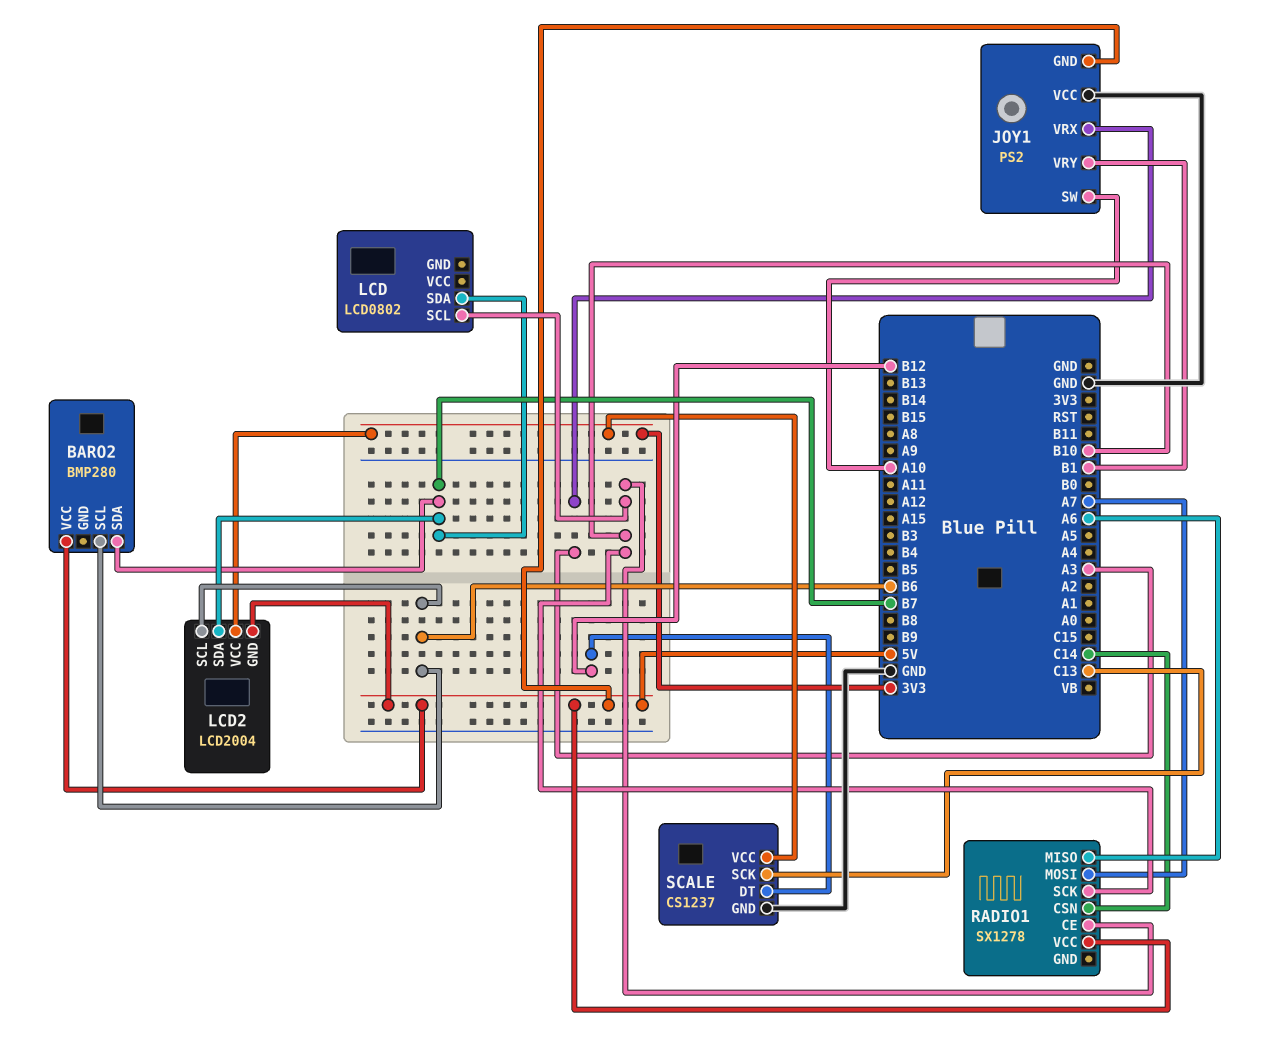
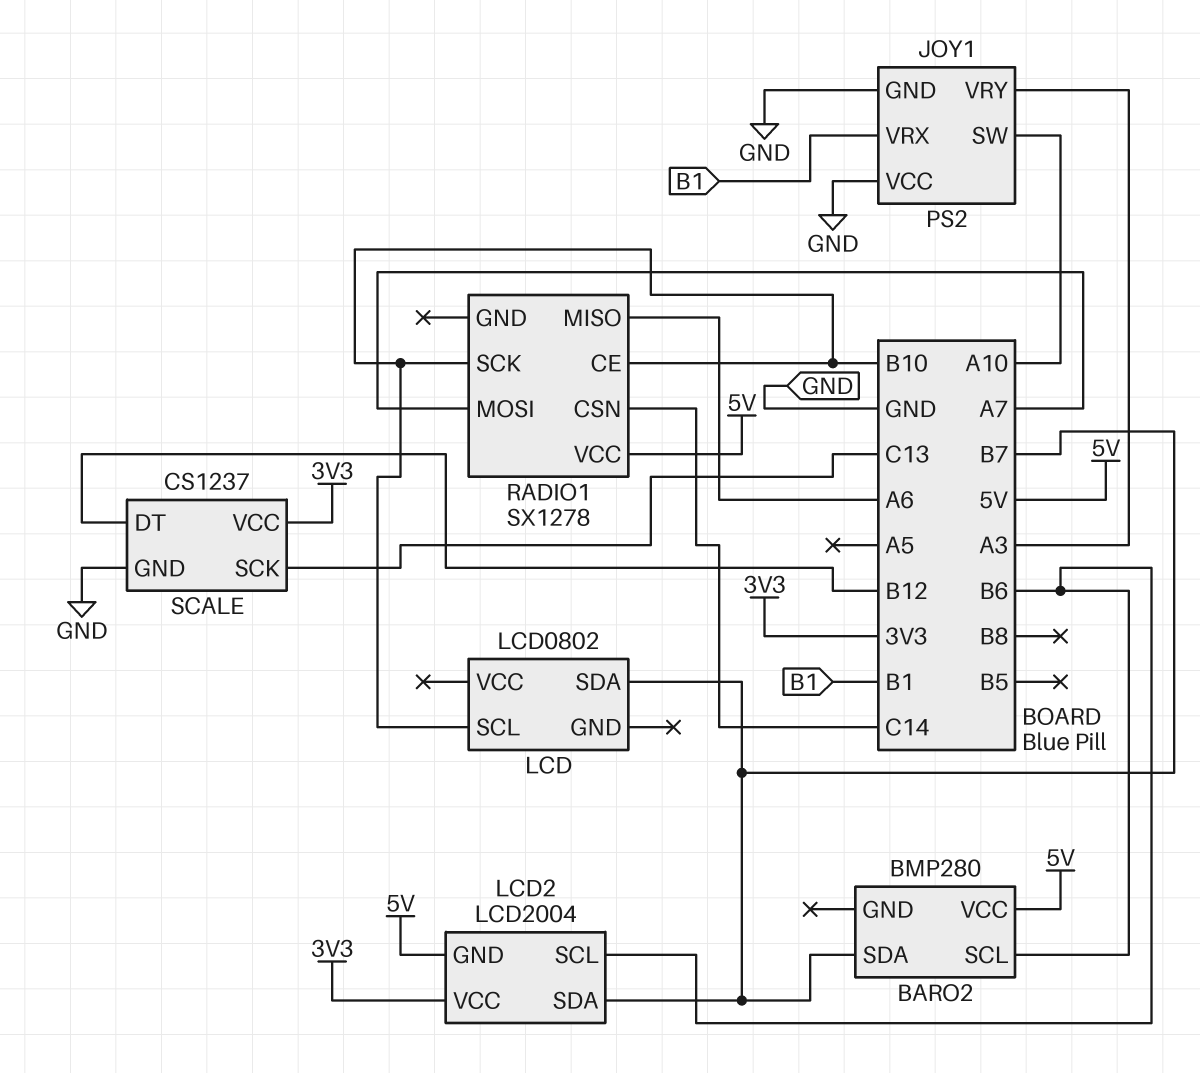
JOY1 pin GND: 5V -> GND
JOY1 pin VRX: A3 -> B1
JOY1 pin VRY: B1 -> A3

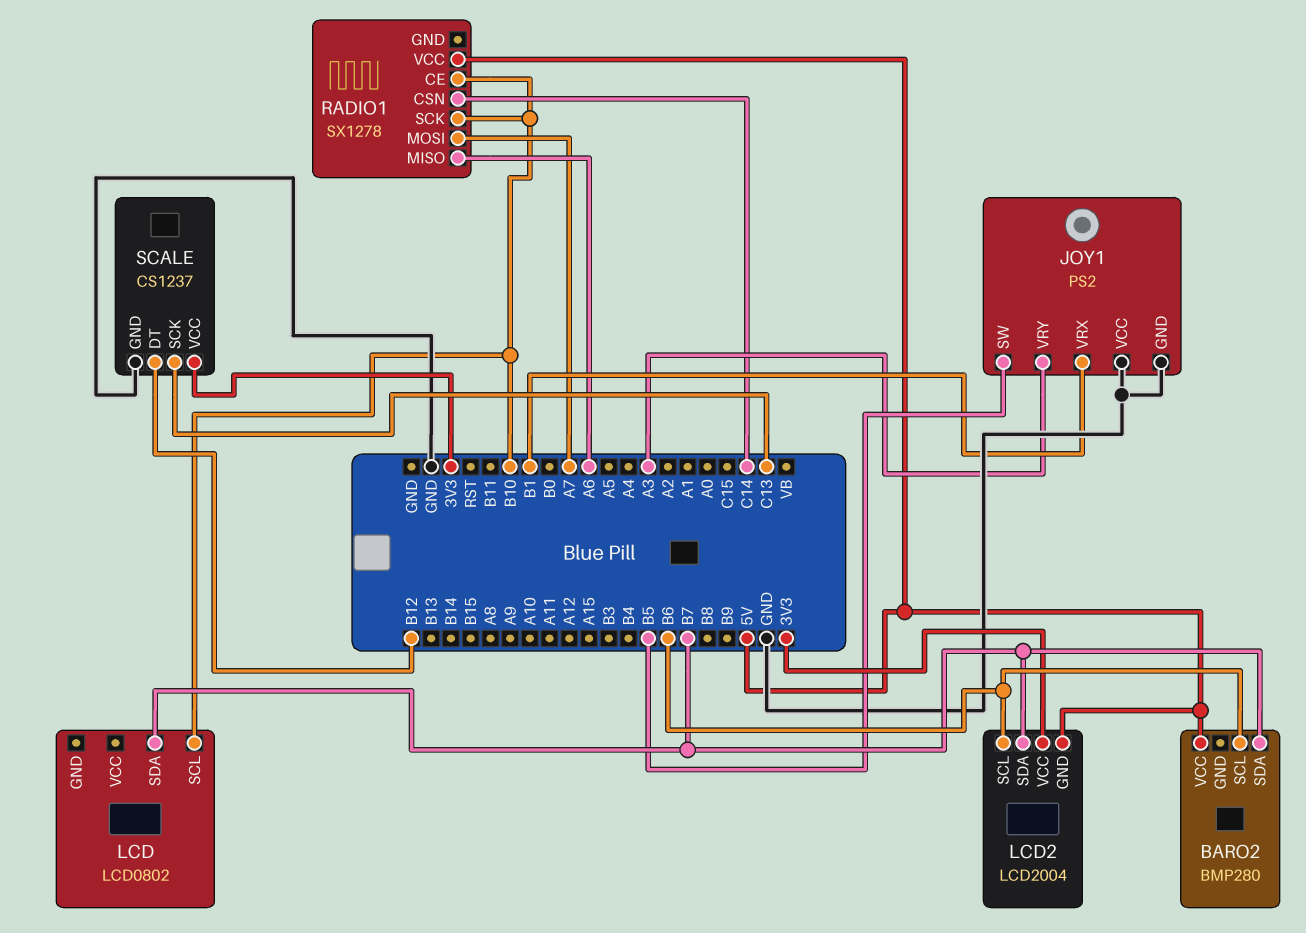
JOY1 pin SW: A10 -> B5

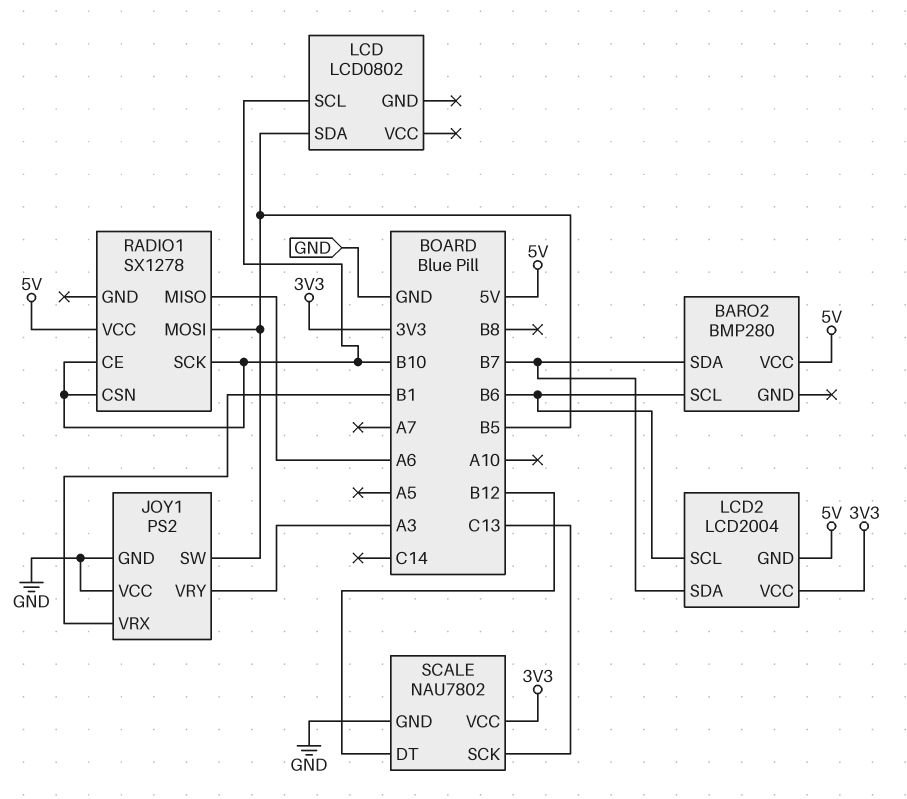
LCD pin SDA: B7 -> B5
RADIO1 pin CSN: C14 -> B10
RADIO1 pin MOSI: A7 -> B5
SCALE: CS1237 -> NAU7802

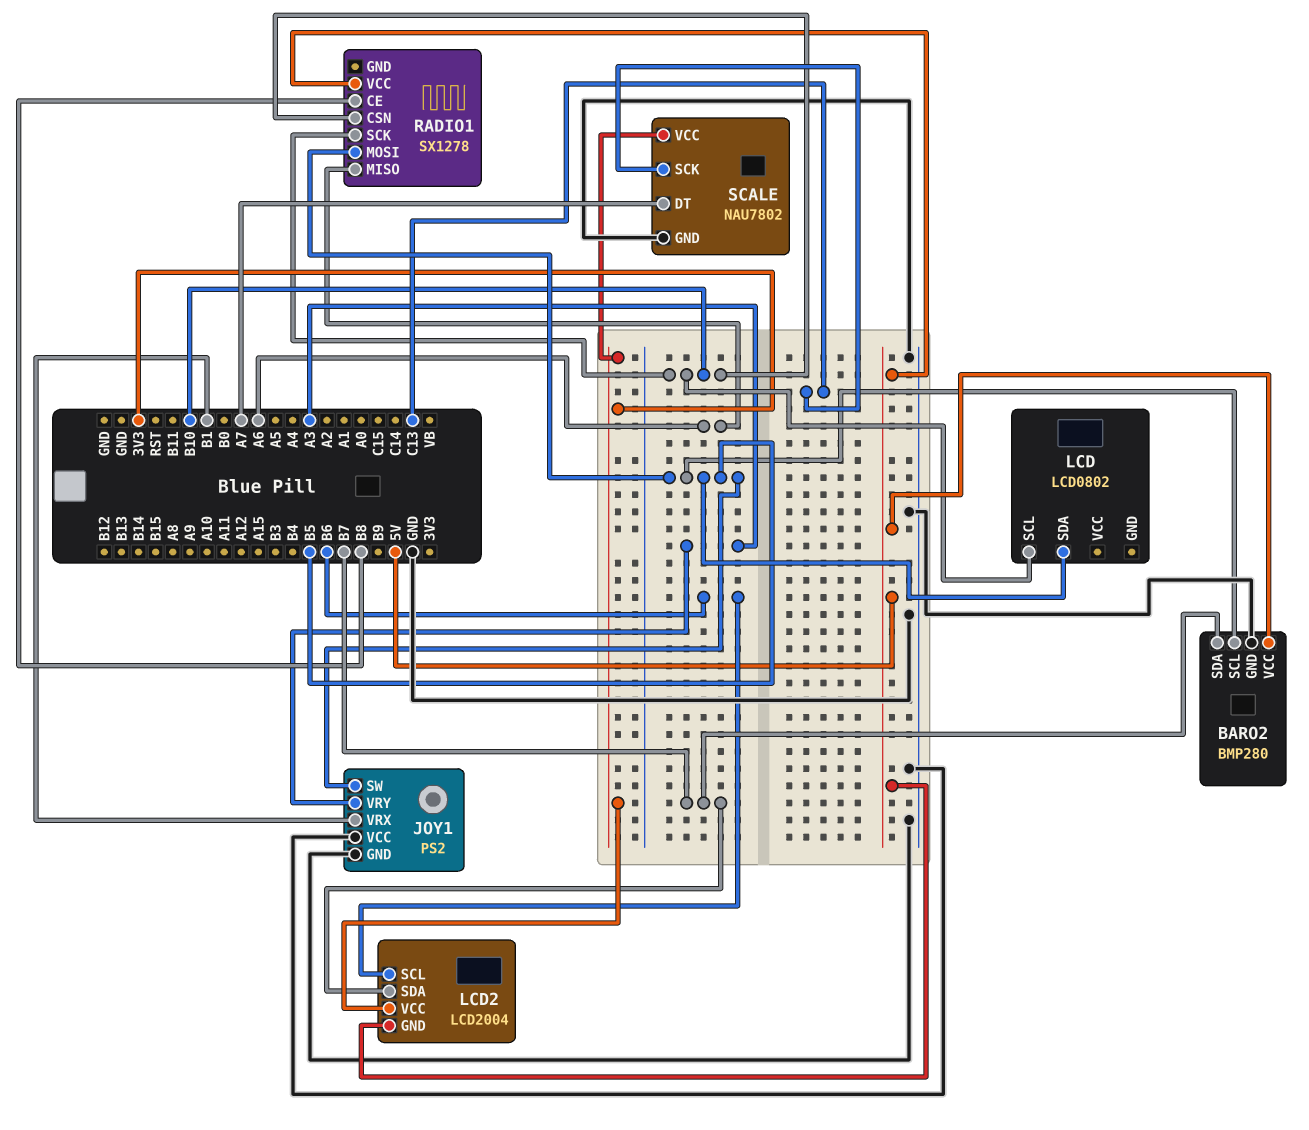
BARO2 pin GND: none -> GND
BARO2 pin SCL: B6 -> B5
RADIO1 pin CE: B10 -> B8
SCALE pin DT: B12 -> A7

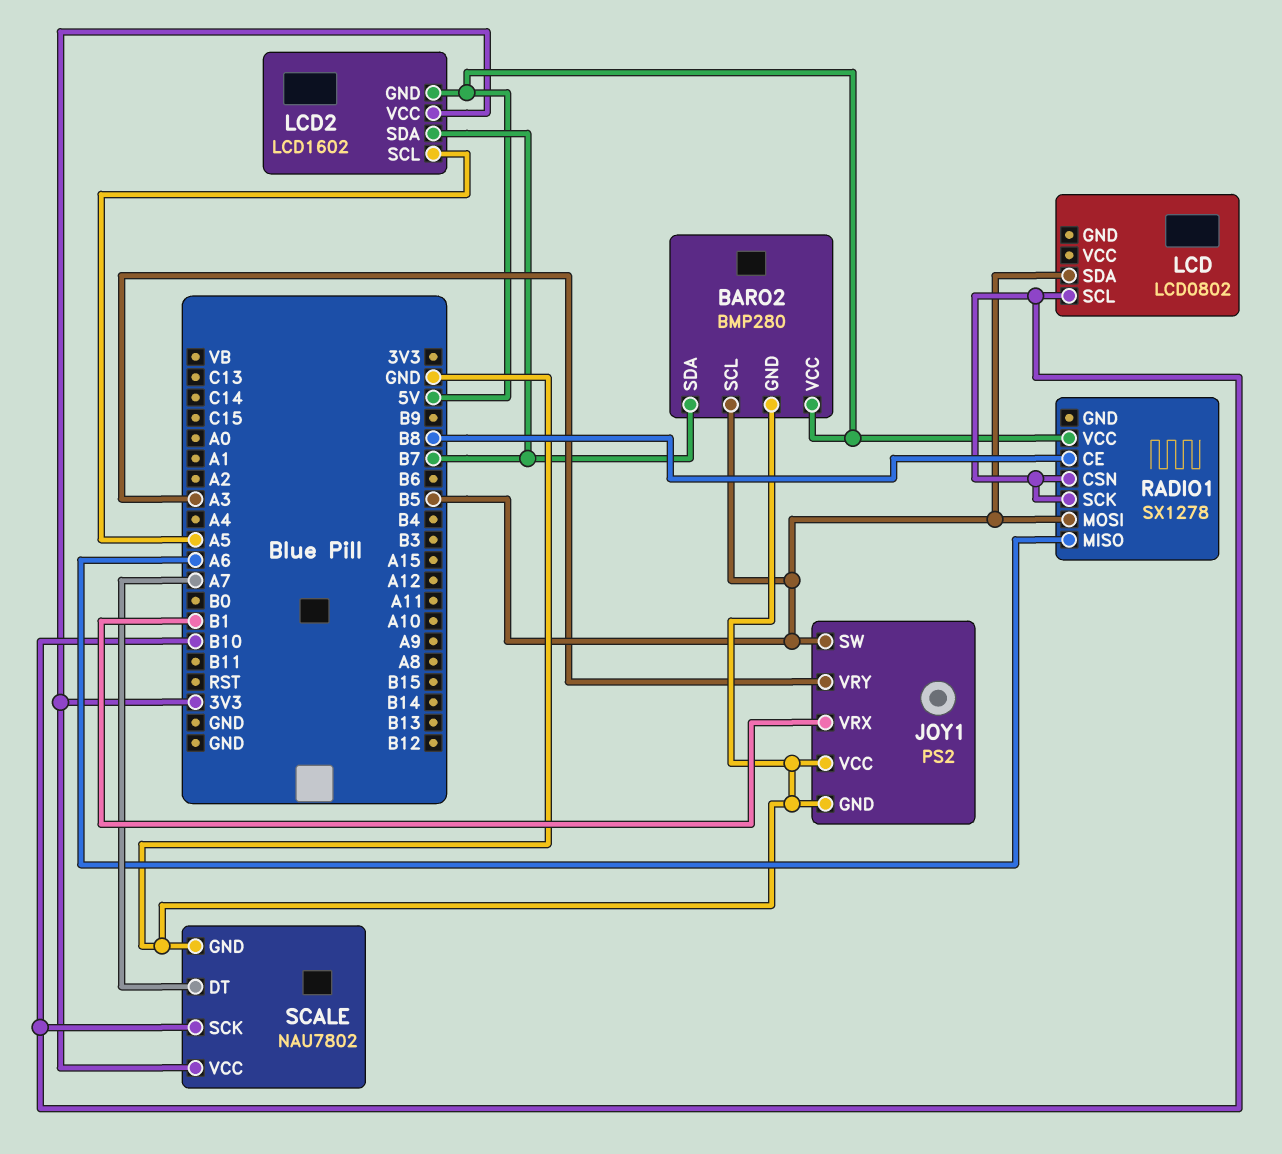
LCD2: LCD2004 -> LCD1602
LCD2 pin SCL: B6 -> A5
SCALE pin SCK: C13 -> B10

